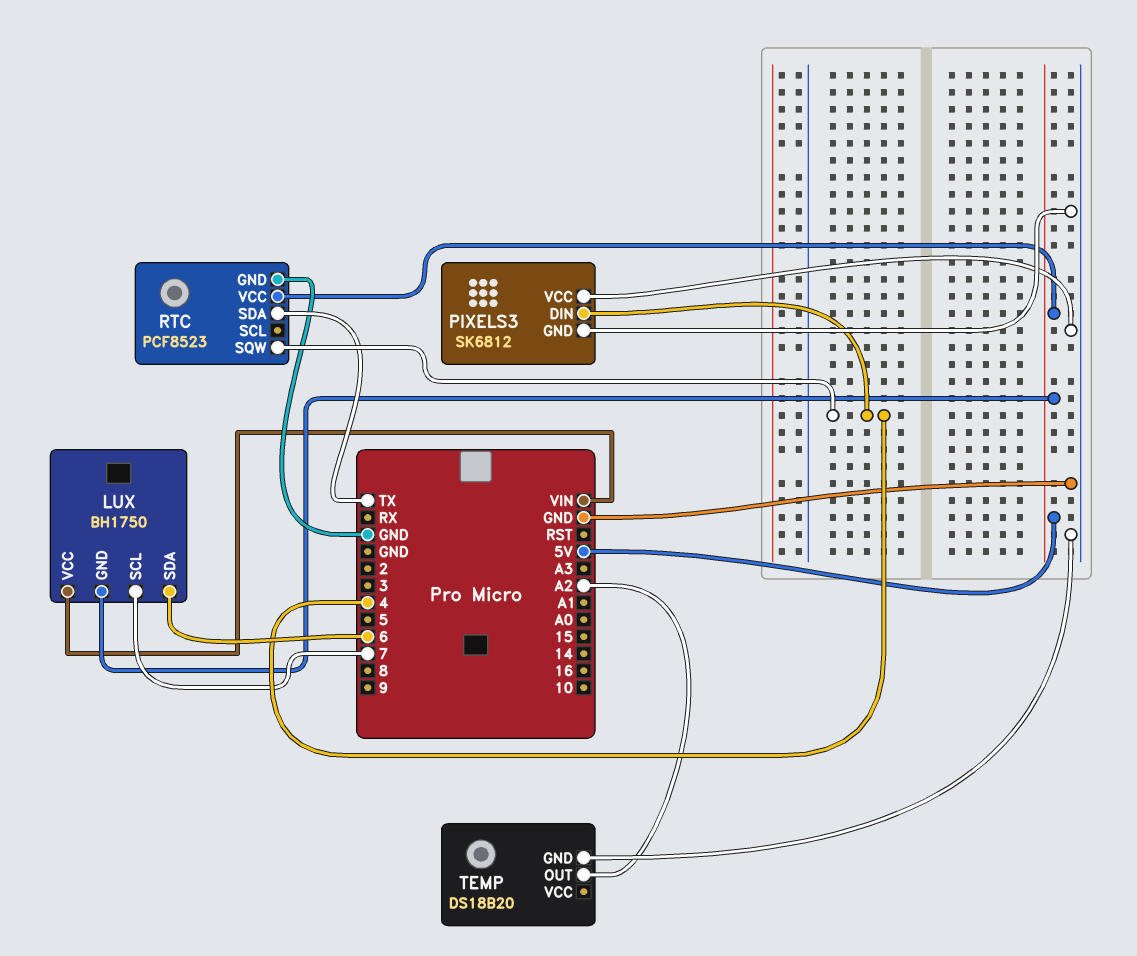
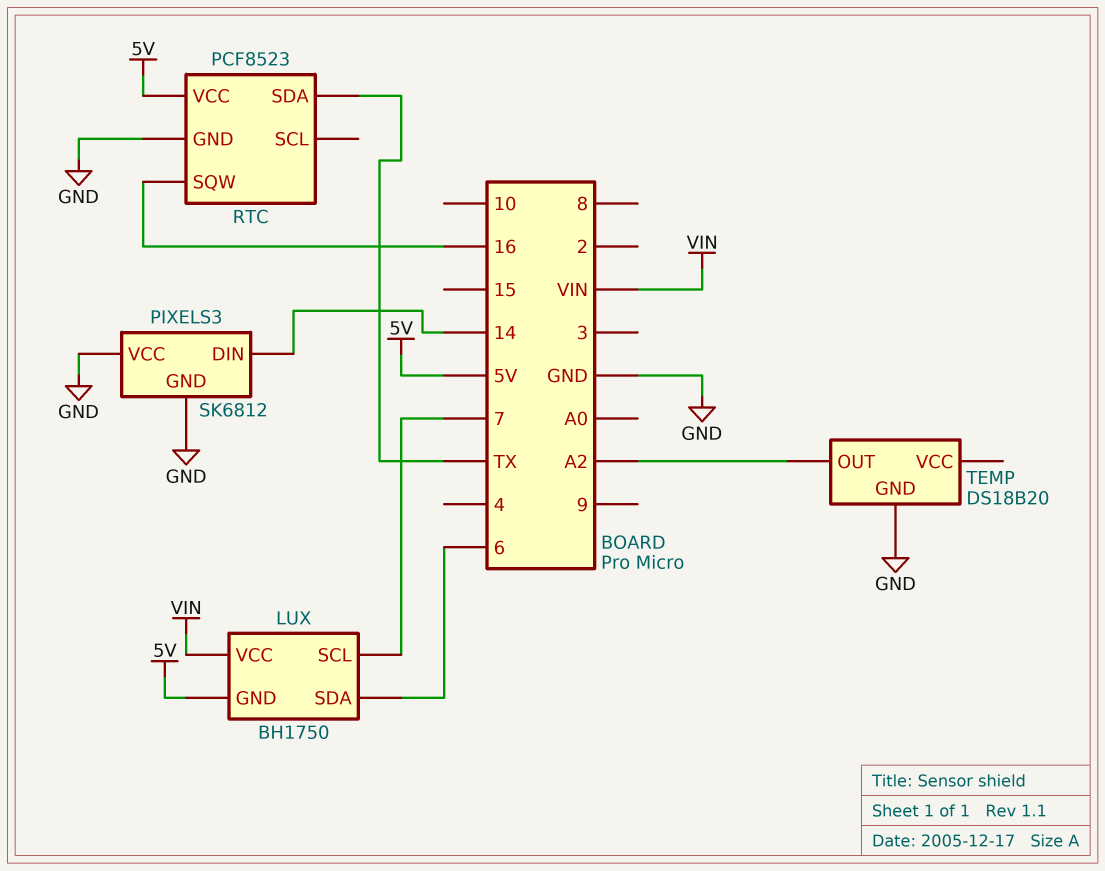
PIXELS3 pin DIN: 4 -> 14
RTC pin SQW: 4 -> 16

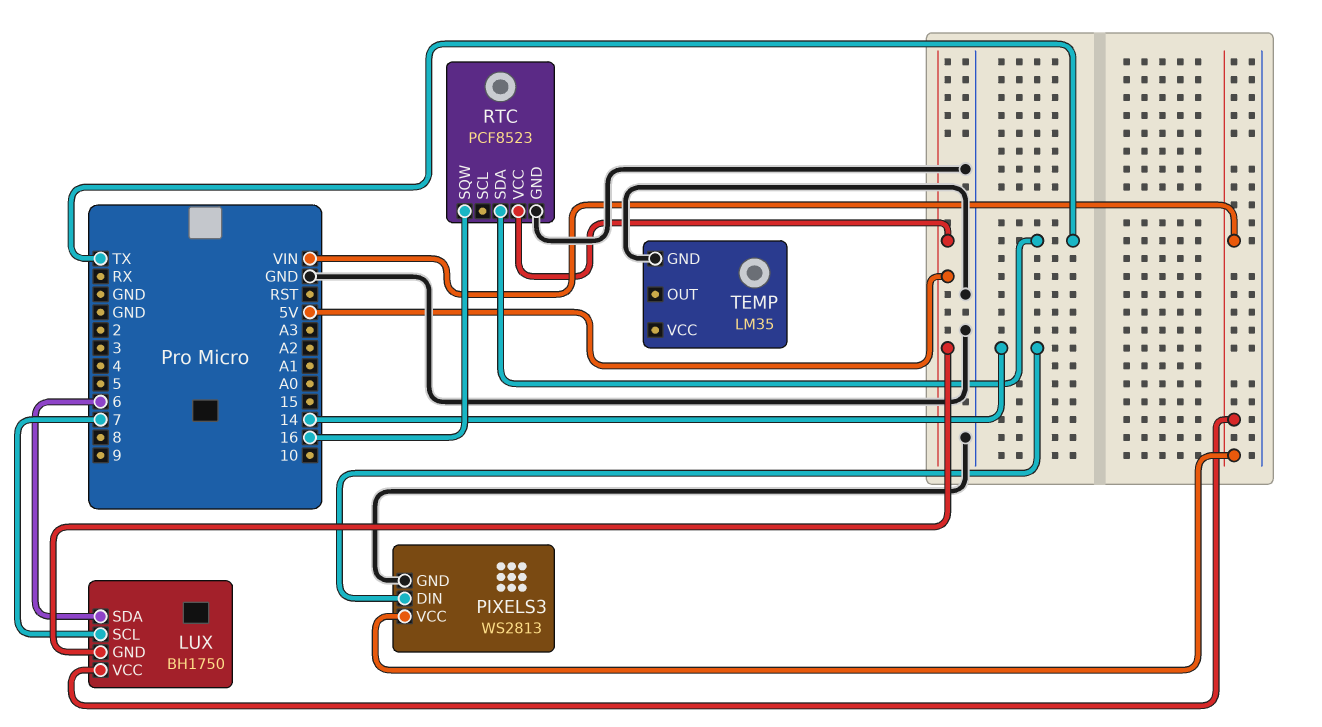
PIXELS3: SK6812 -> WS2813
PIXELS3 pin VCC: GND -> VIN
TEMP: DS18B20 -> LM35
TEMP pin OUT: A2 -> none

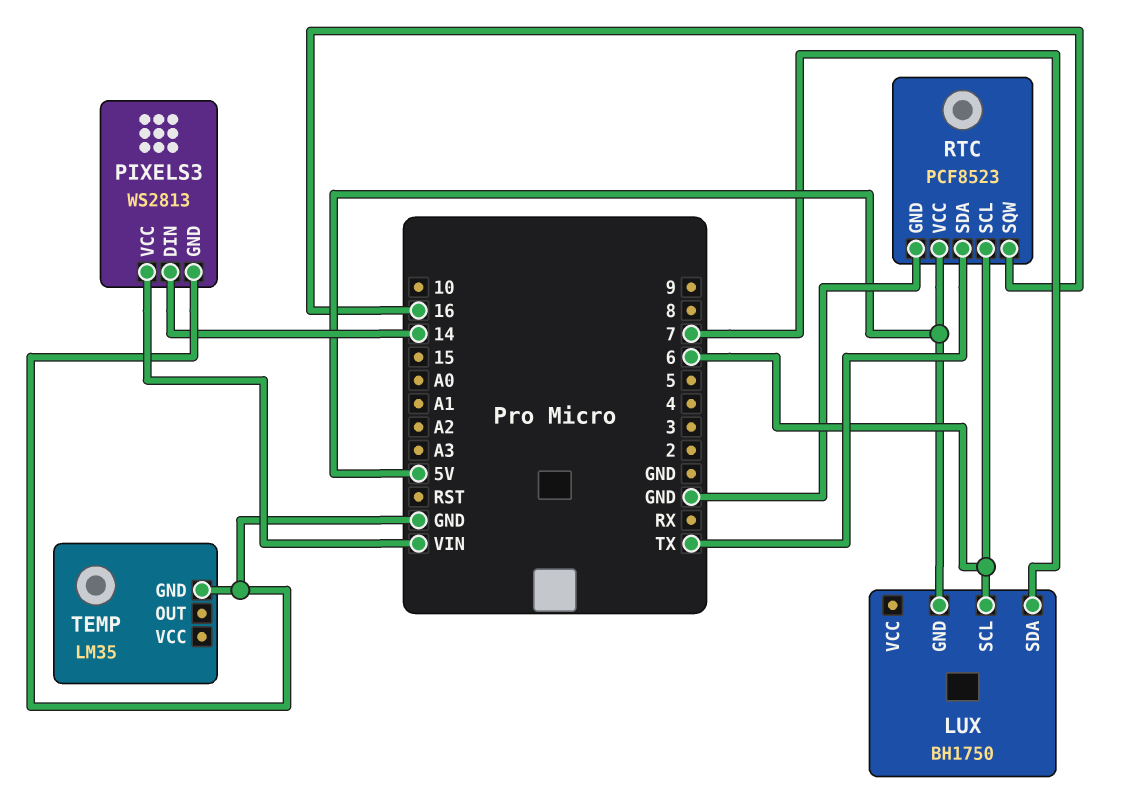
LUX pin SCL: 7 -> 6
LUX pin SDA: 6 -> 7
LUX pin VCC: VIN -> none
RTC pin SCL: none -> 6

